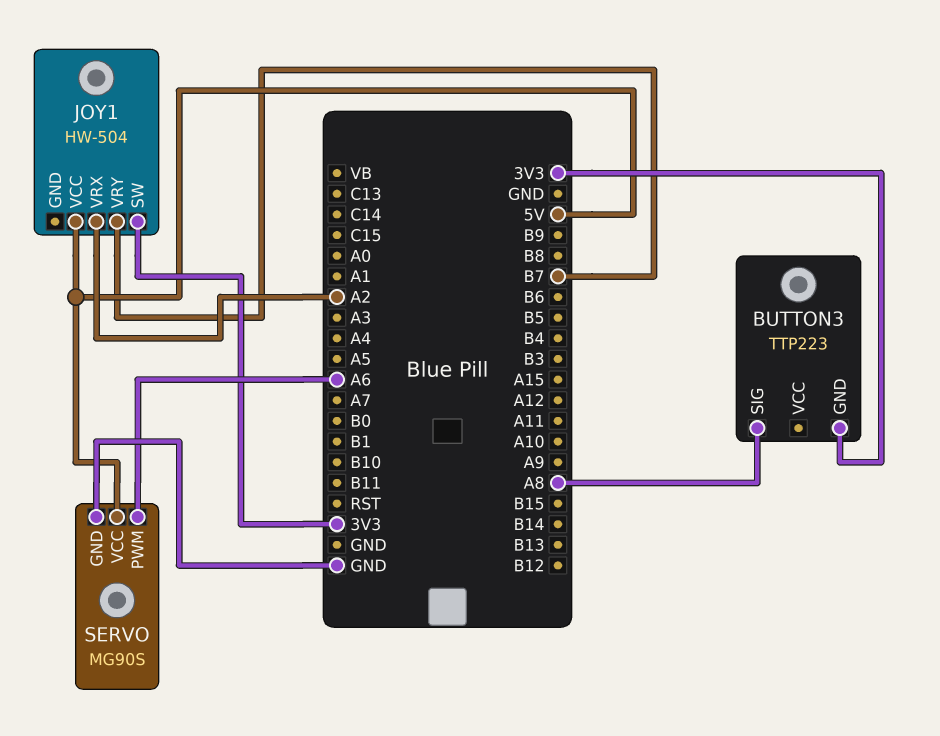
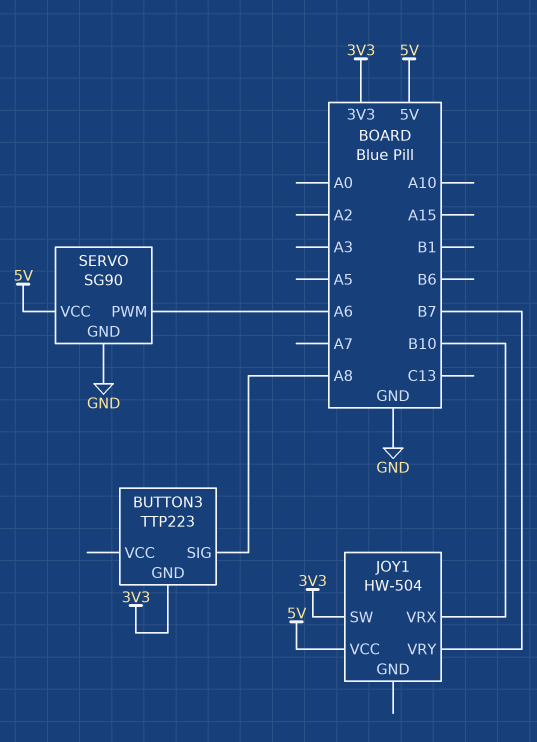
JOY1 pin VRX: A2 -> B10
SERVO: MG90S -> SG90

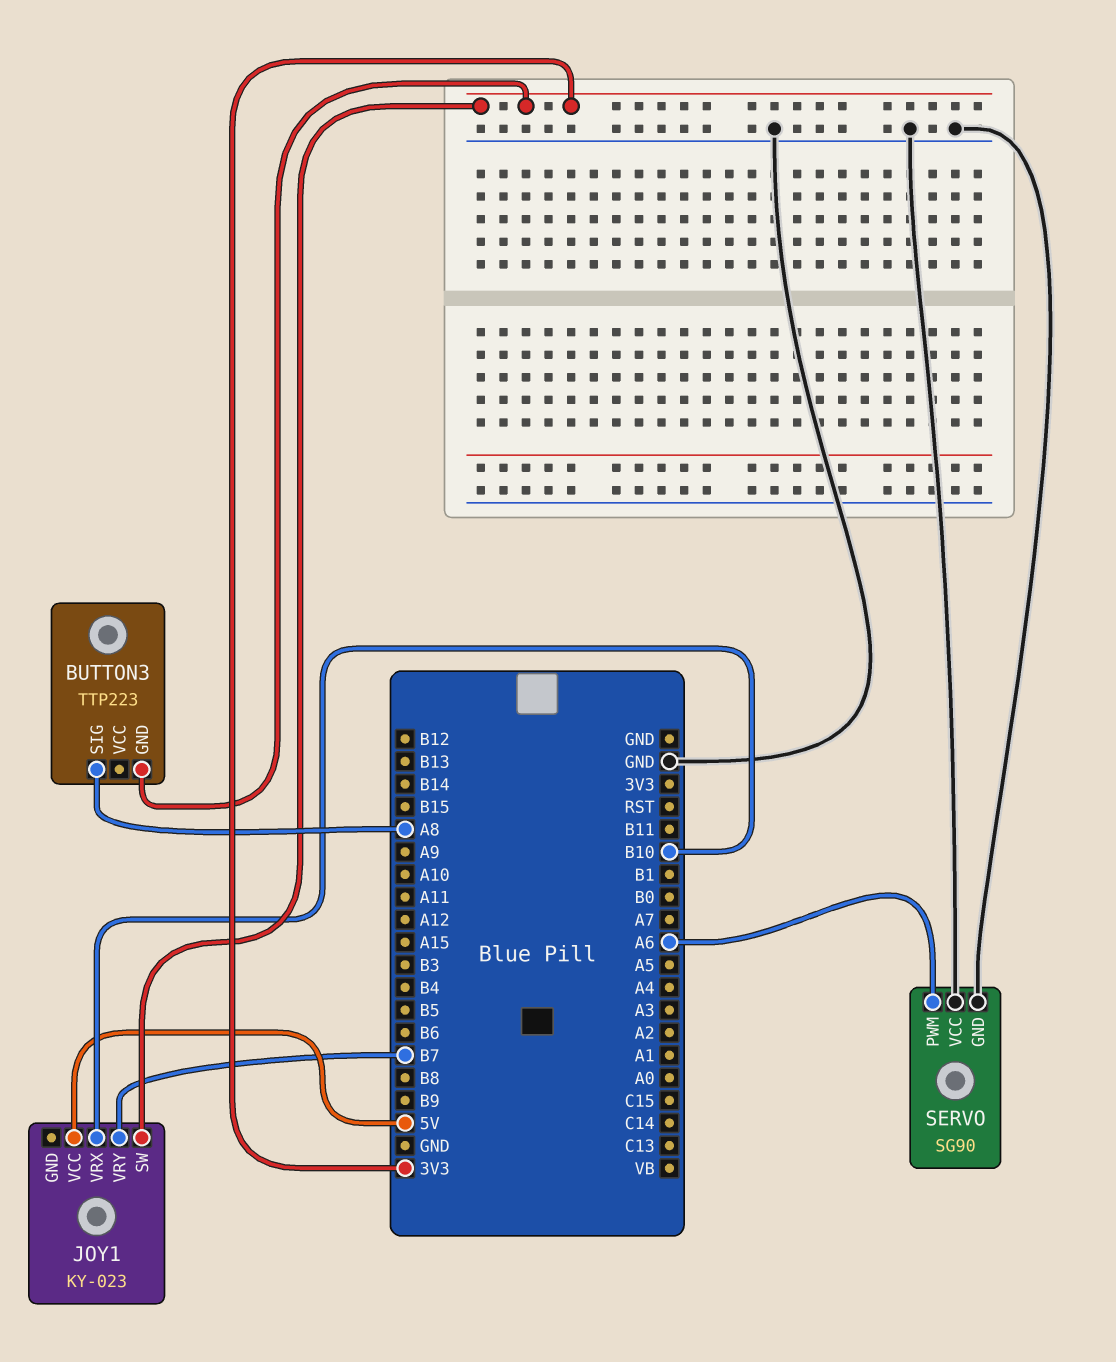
JOY1: HW-504 -> KY-023
SERVO pin VCC: 5V -> GND

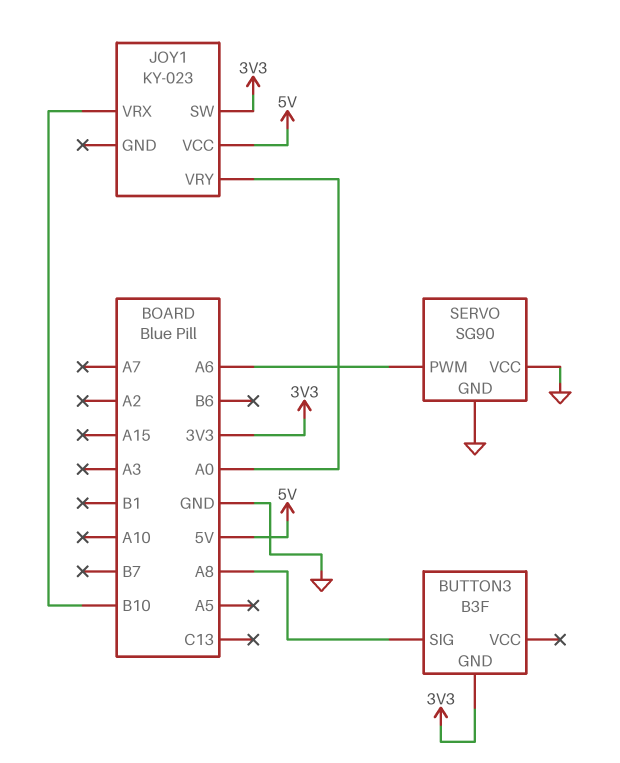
BUTTON3: TTP223 -> B3F
JOY1 pin VRY: B7 -> A0

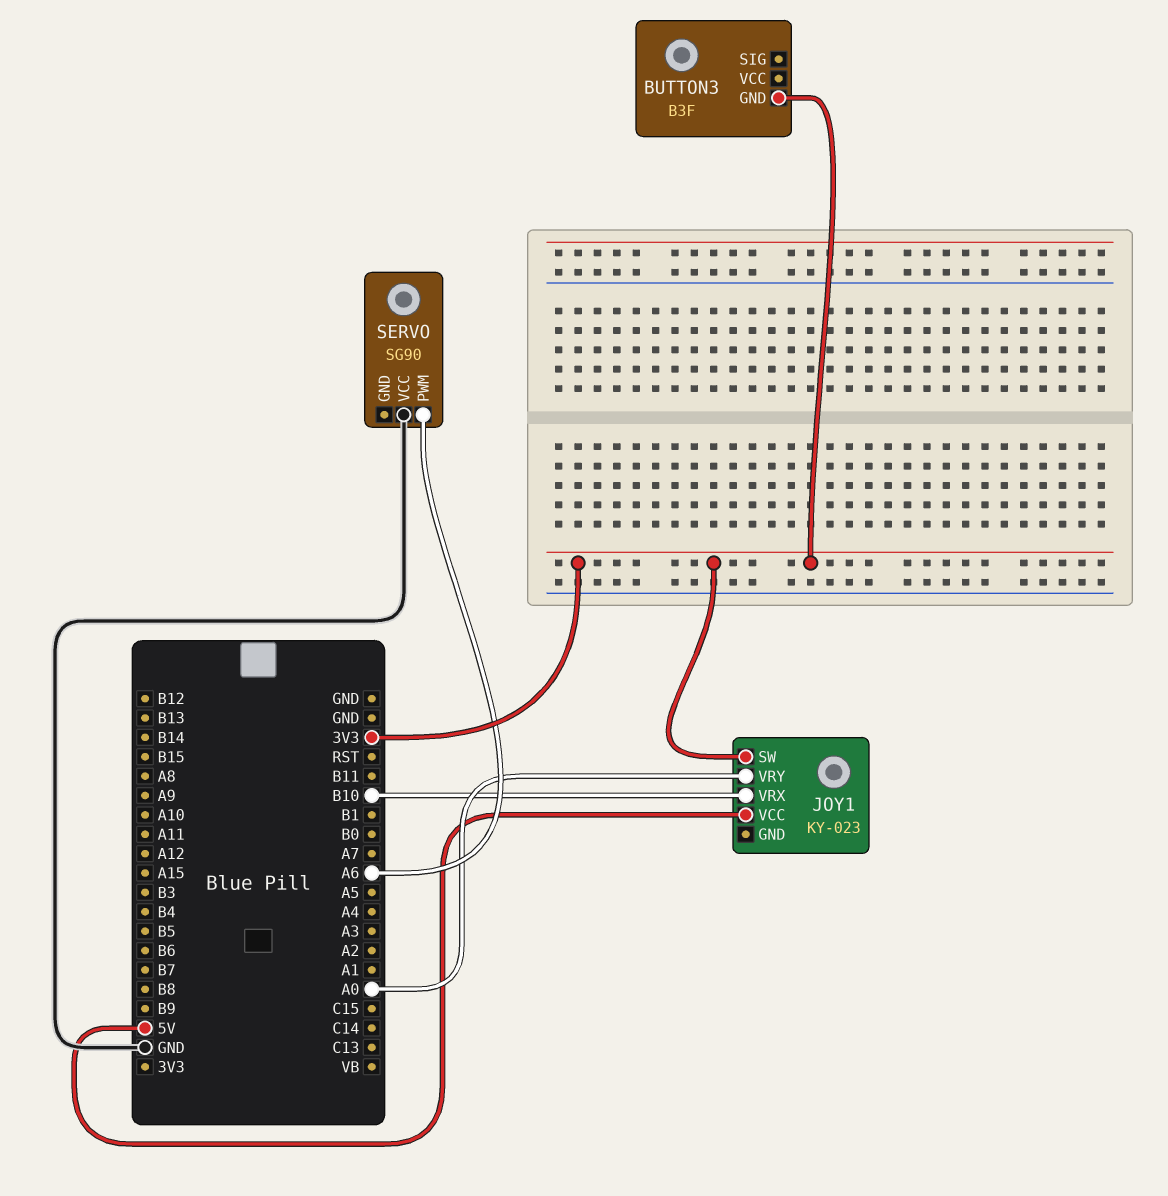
BUTTON3 pin SIG: A8 -> none
SERVO pin GND: GND -> none

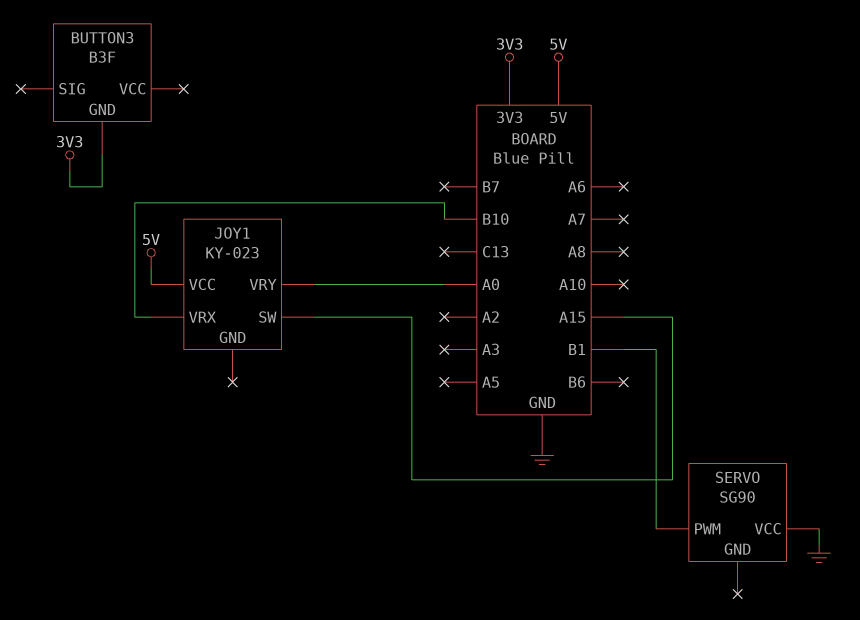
JOY1 pin SW: 3V3 -> A15
SERVO pin PWM: A6 -> B1

